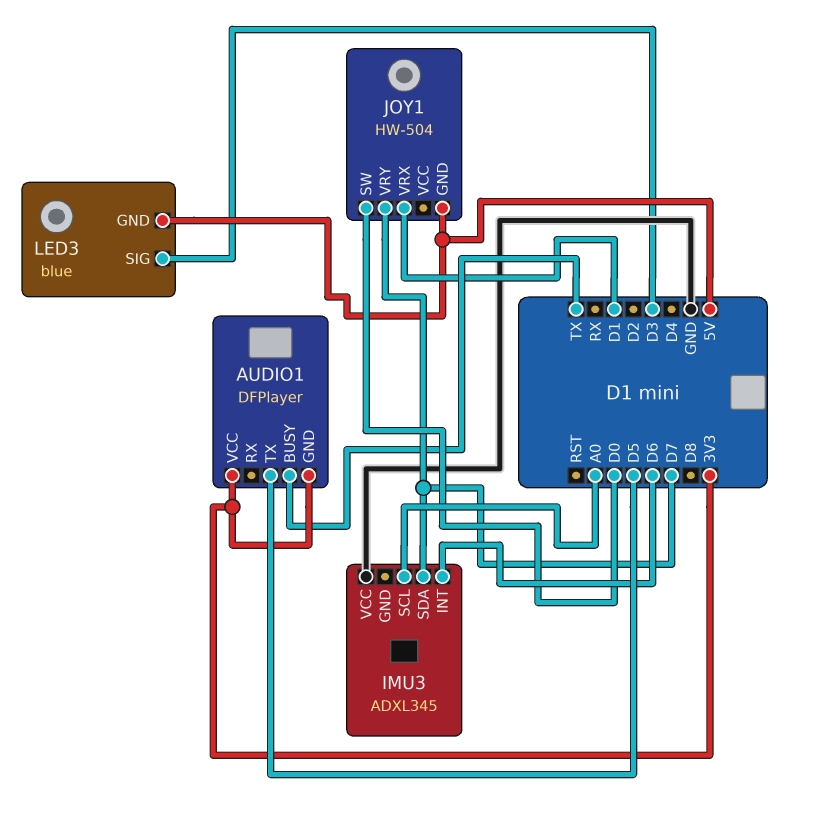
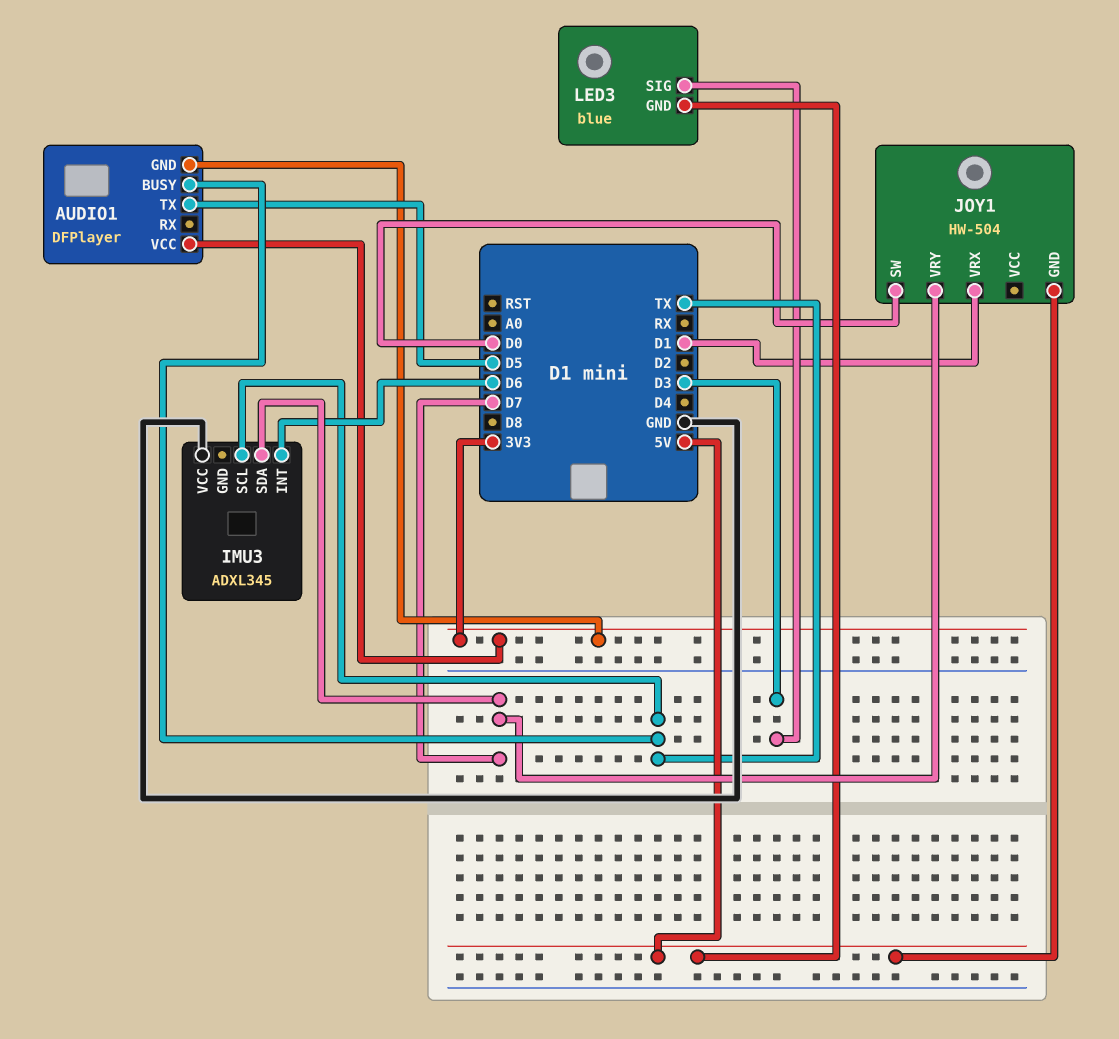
IMU3 pin SCL: A0 -> TX

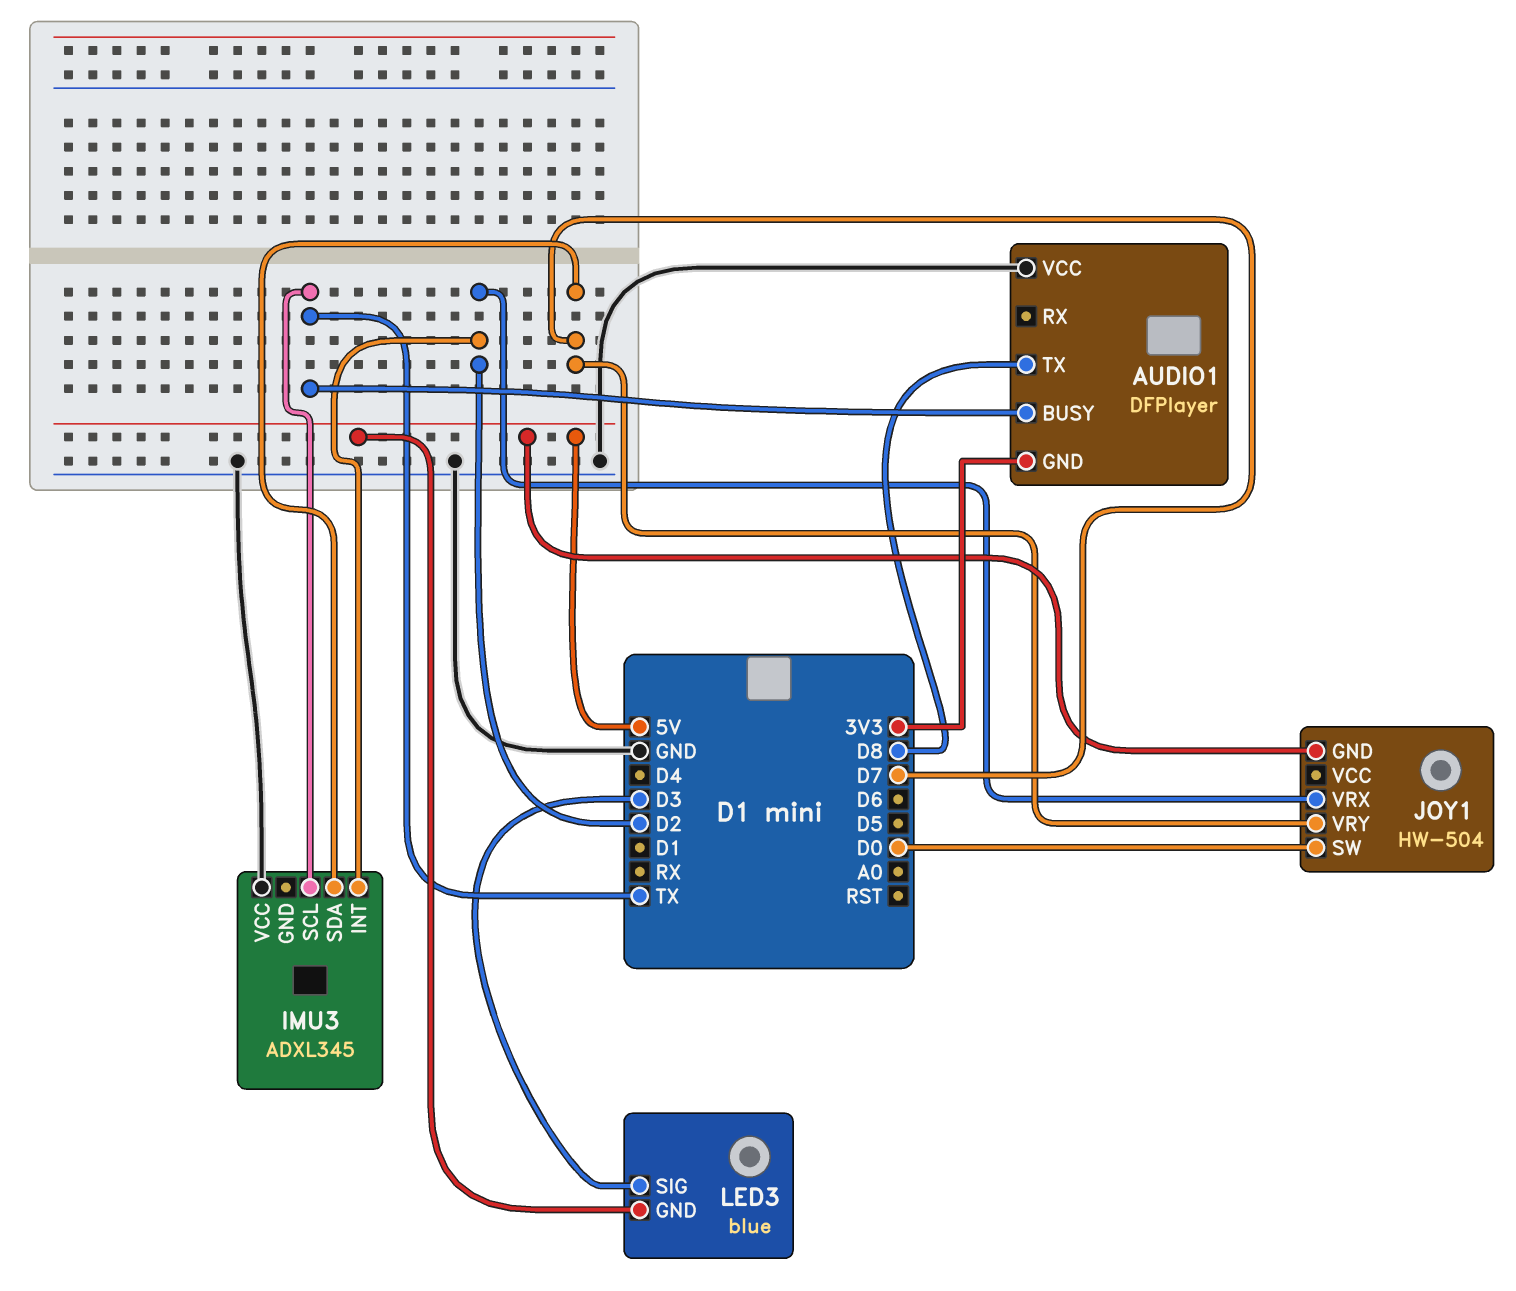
AUDIO1 pin TX: D5 -> D8
AUDIO1 pin VCC: 3V3 -> GND
IMU3 pin INT: D6 -> D2
JOY1 pin VRX: D1 -> D2

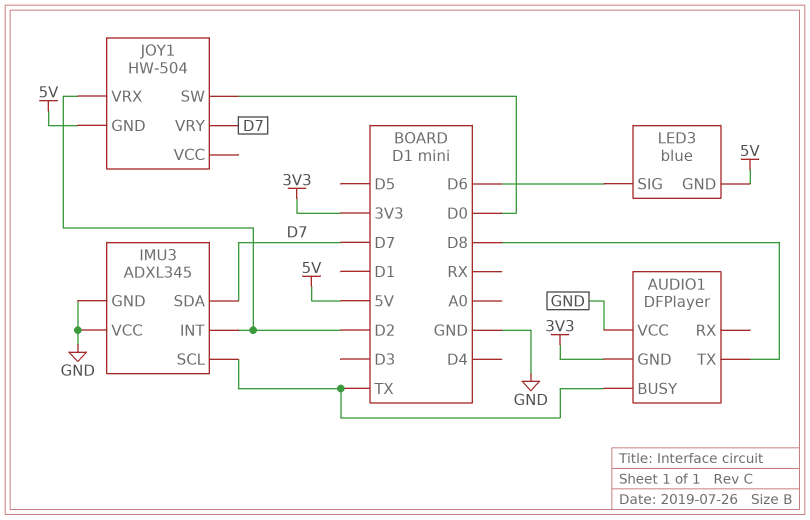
IMU3 pin GND: none -> GND
LED3 pin SIG: D3 -> D6

